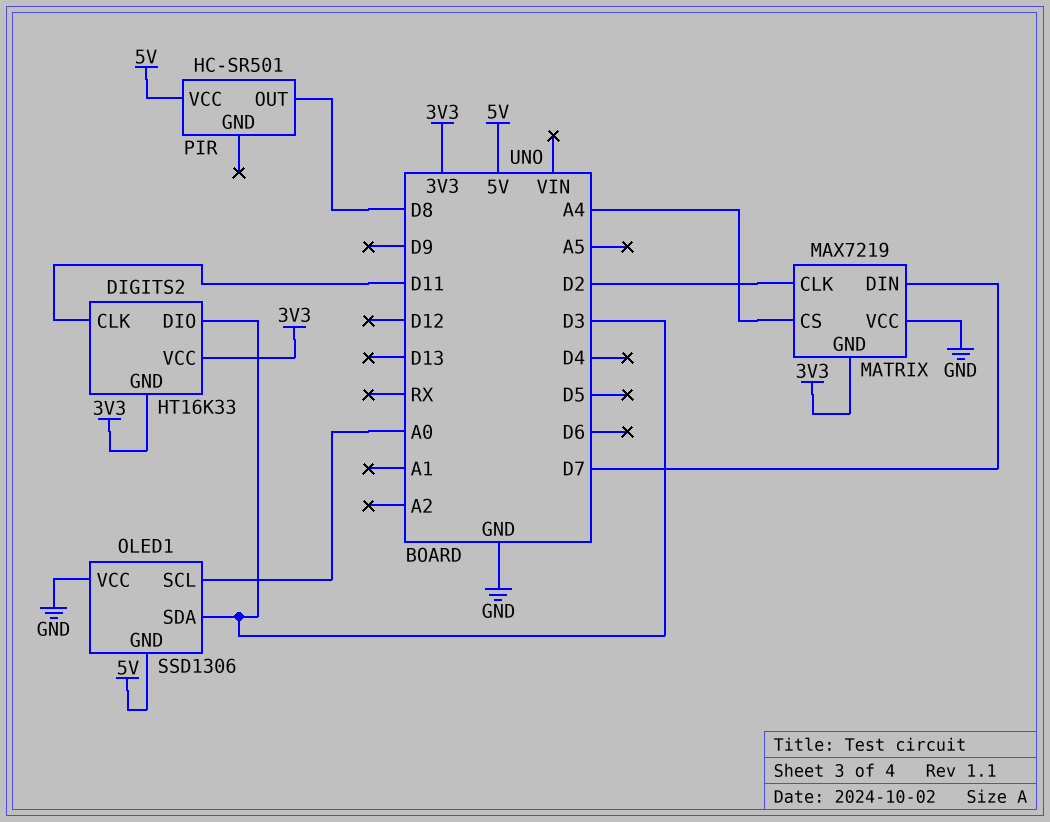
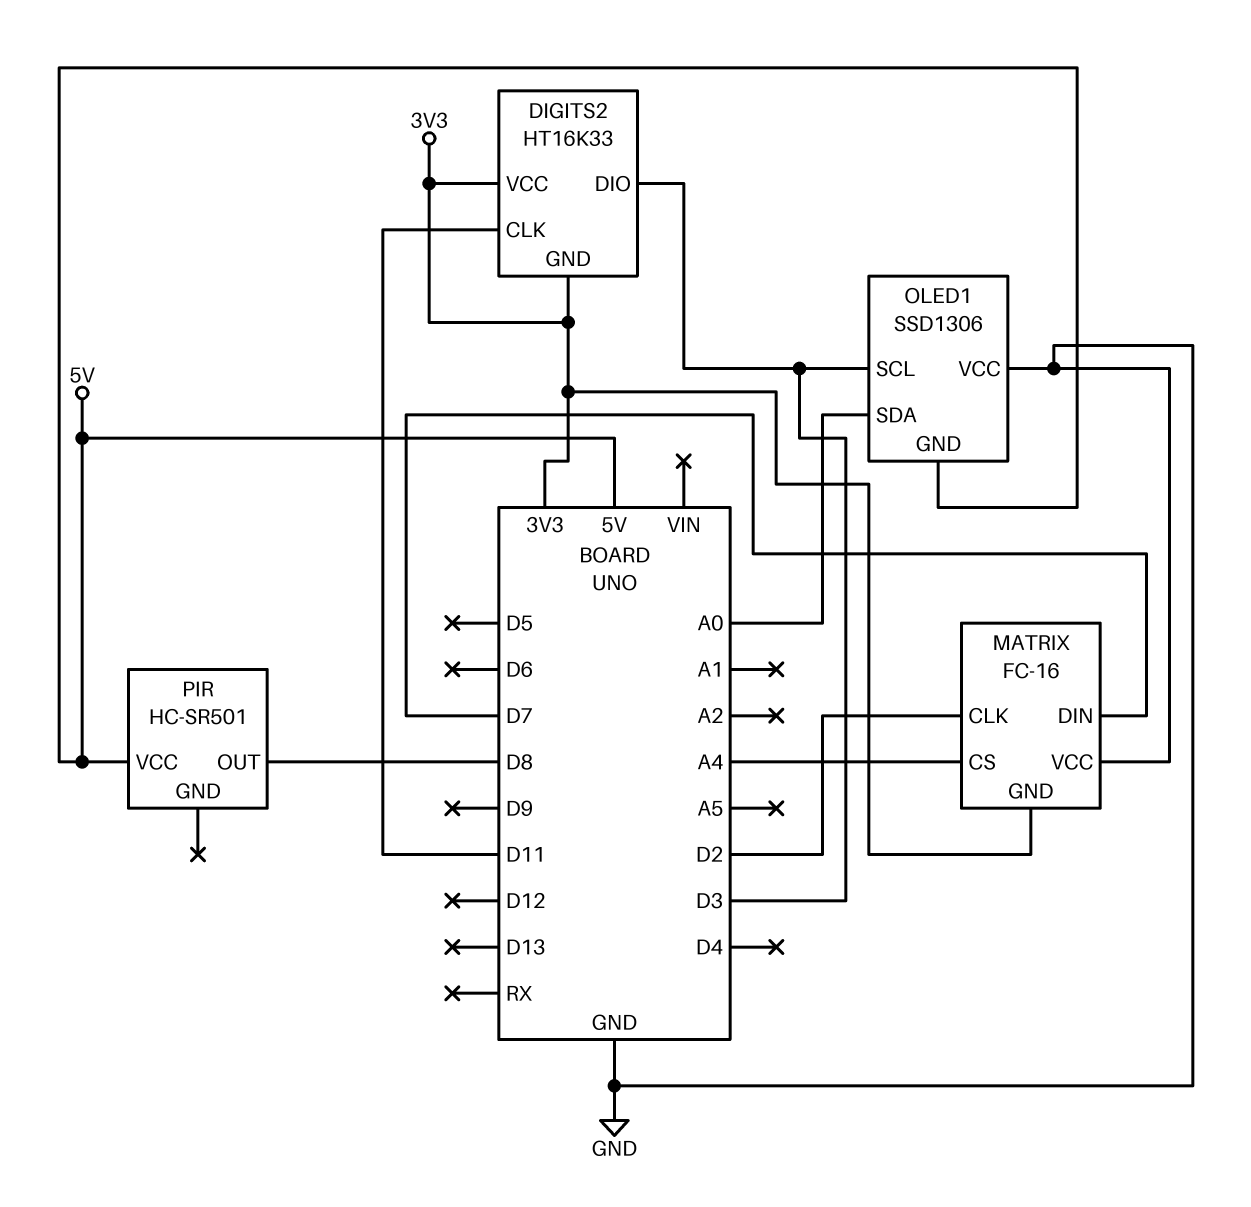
MATRIX: MAX7219 -> FC-16
OLED1 pin SCL: A0 -> D3
OLED1 pin SDA: D3 -> A0

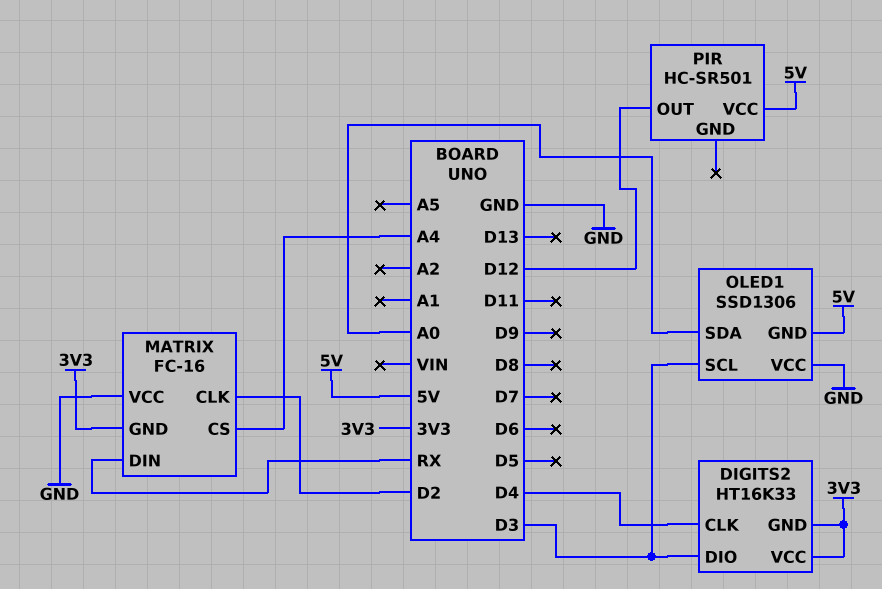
DIGITS2 pin CLK: D11 -> D4
MATRIX pin DIN: D7 -> RX
PIR pin OUT: D8 -> D12

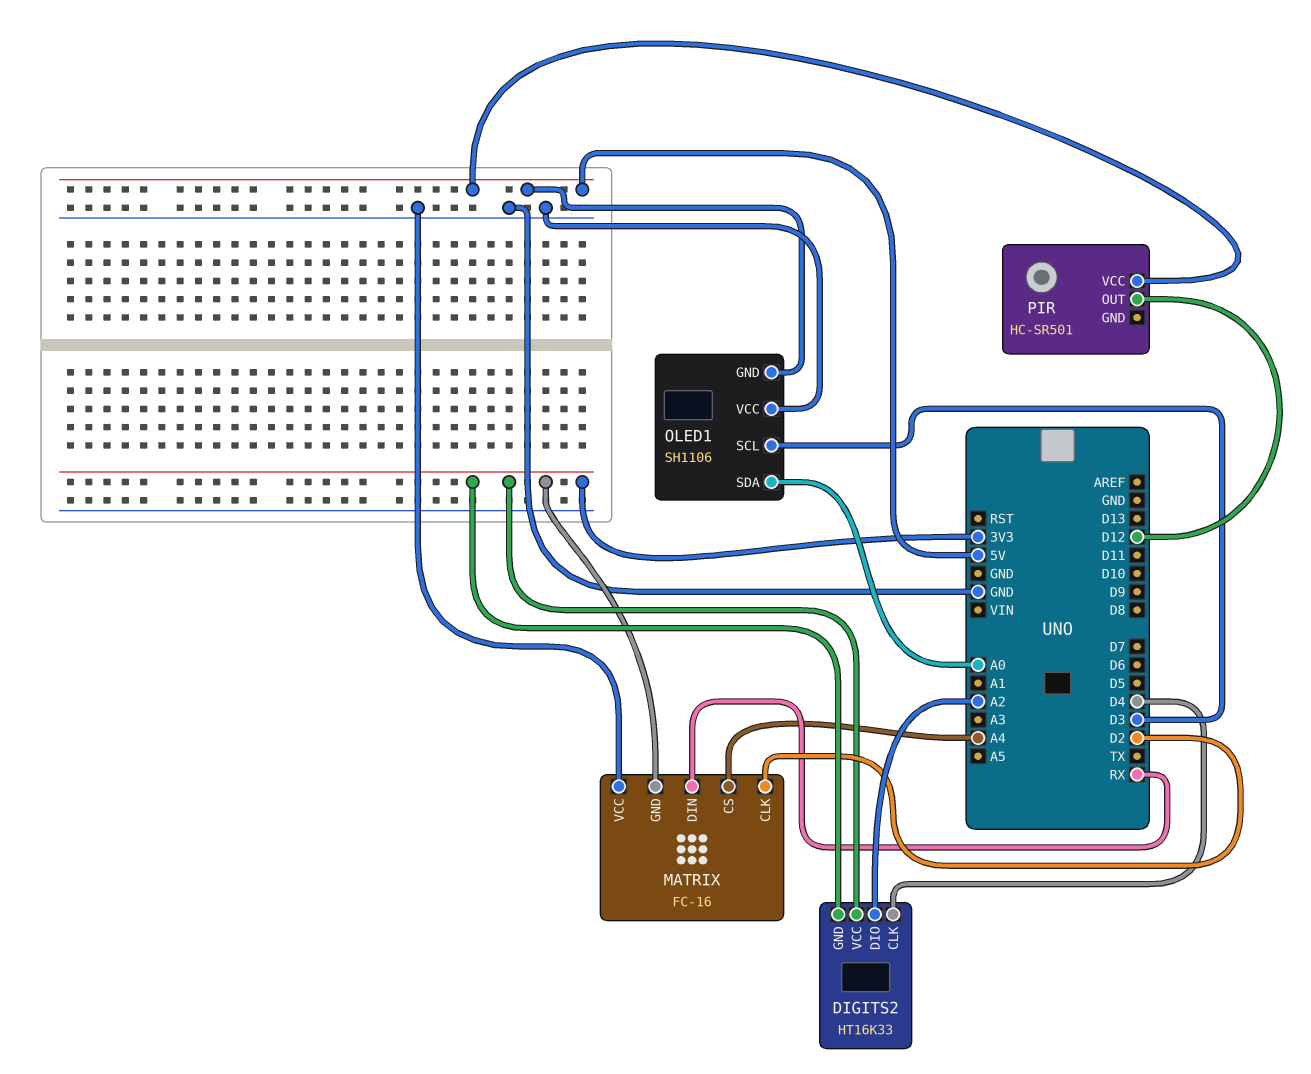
DIGITS2 pin DIO: D3 -> A2
OLED1: SSD1306 -> SH1106

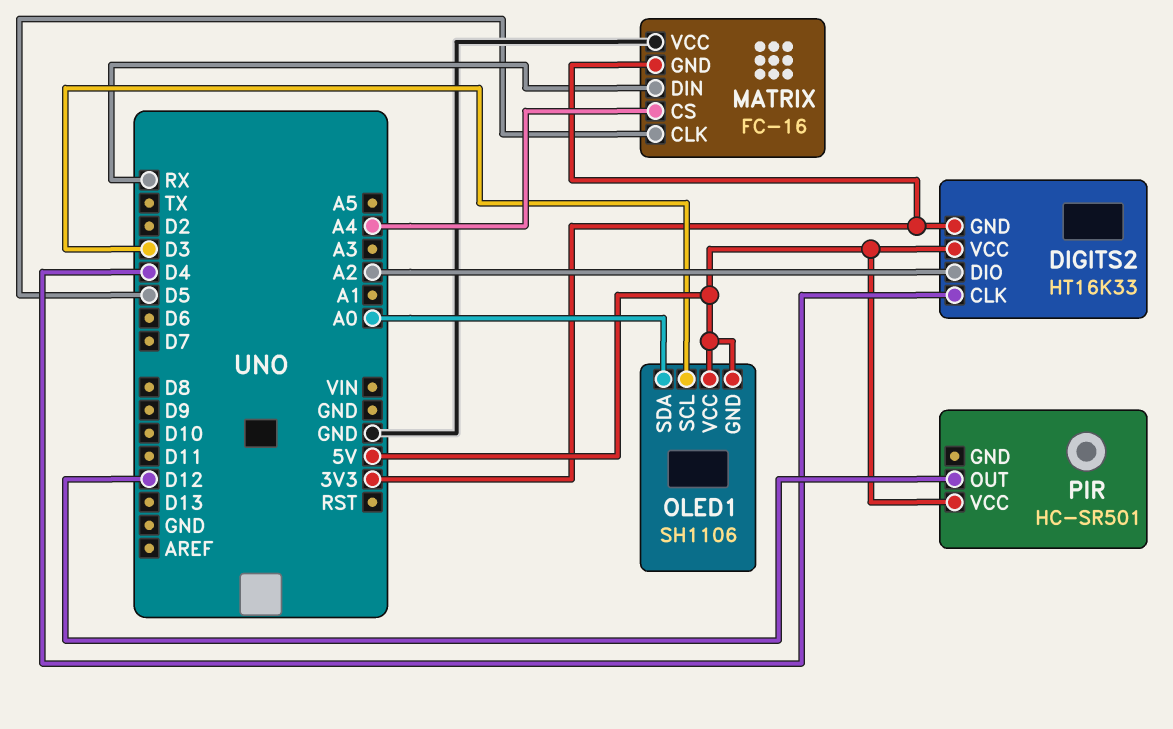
DIGITS2 pin VCC: 3V3 -> 5V
MATRIX pin CLK: D2 -> D5
OLED1 pin VCC: GND -> 5V

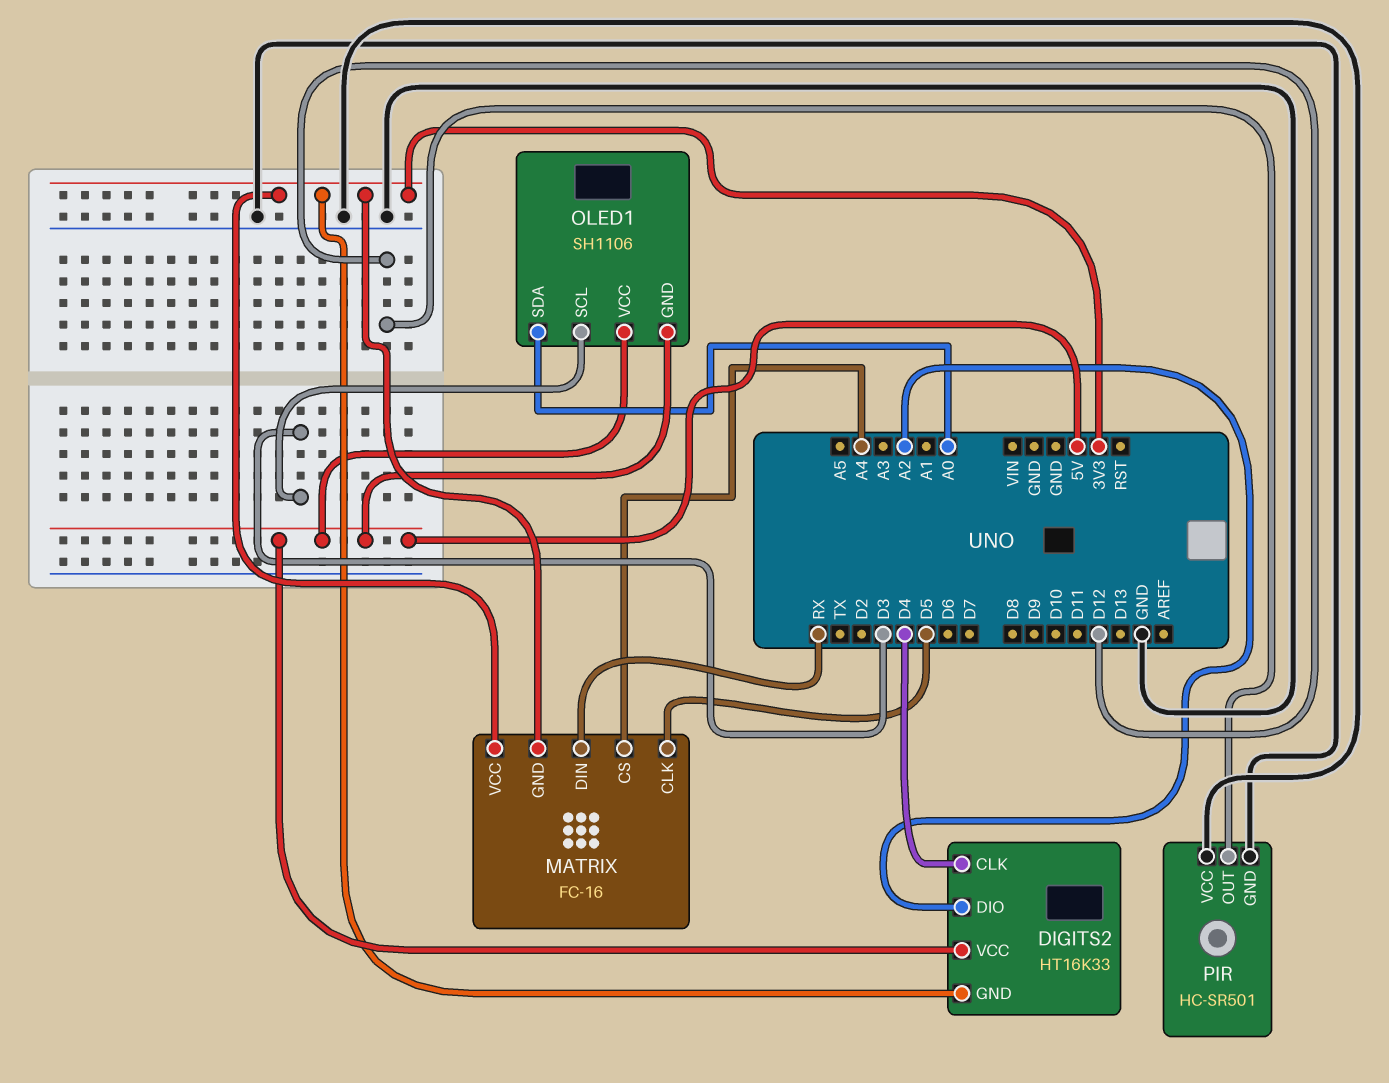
MATRIX pin VCC: GND -> 3V3
PIR pin GND: none -> GND
PIR pin VCC: 5V -> GND

